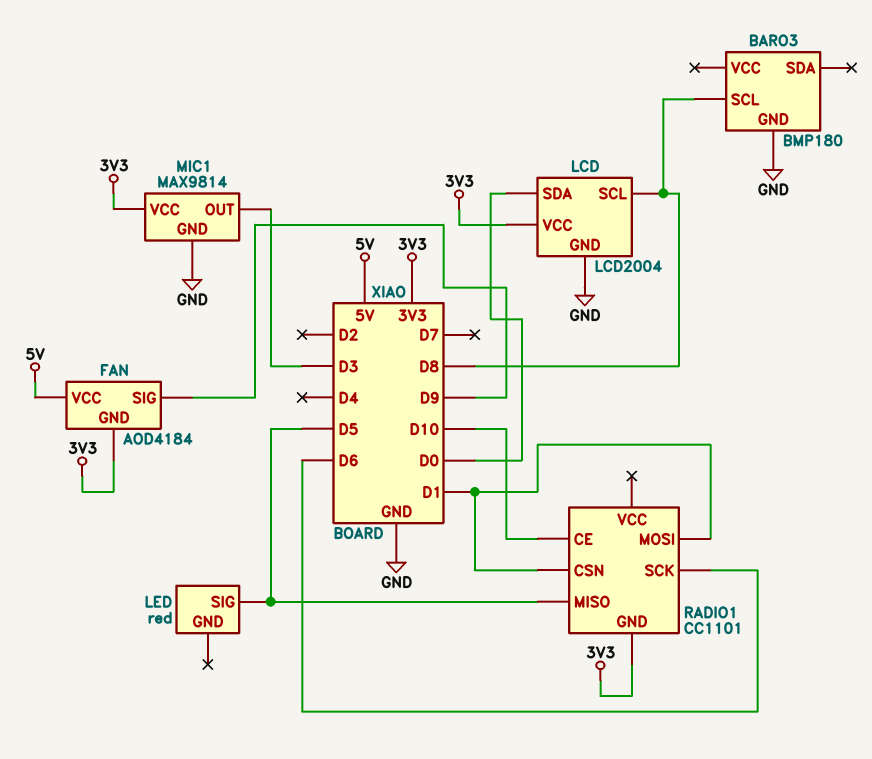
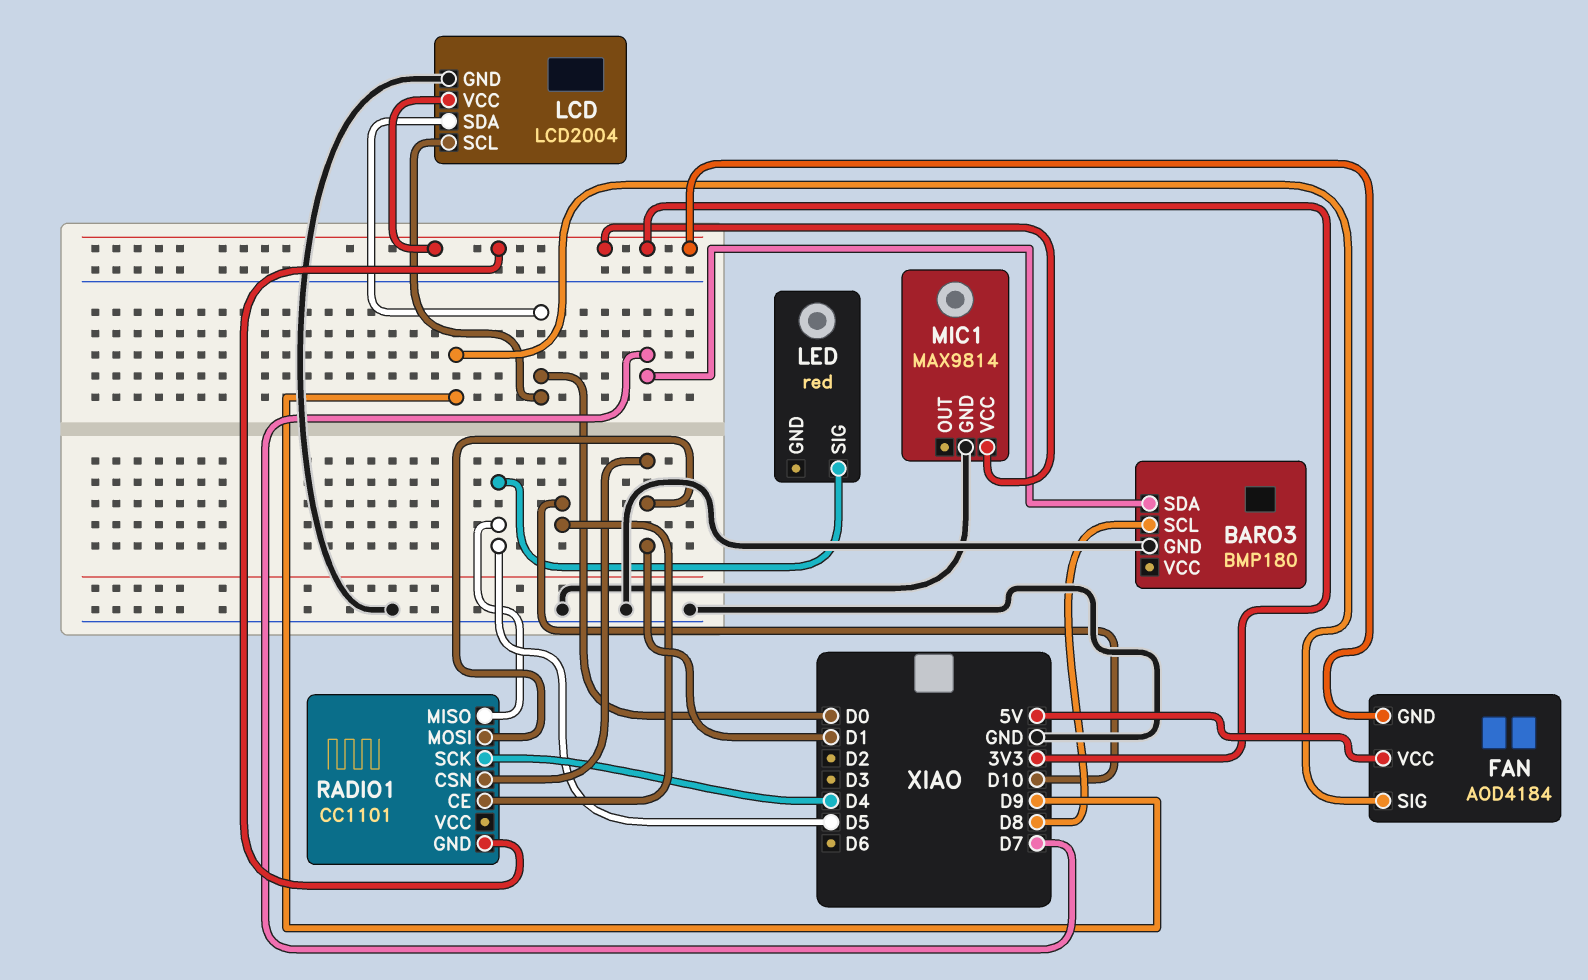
BARO3 pin SDA: none -> D7
LCD pin SCL: D8 -> D0
MIC1 pin OUT: D3 -> none
RADIO1 pin SCK: D6 -> D4

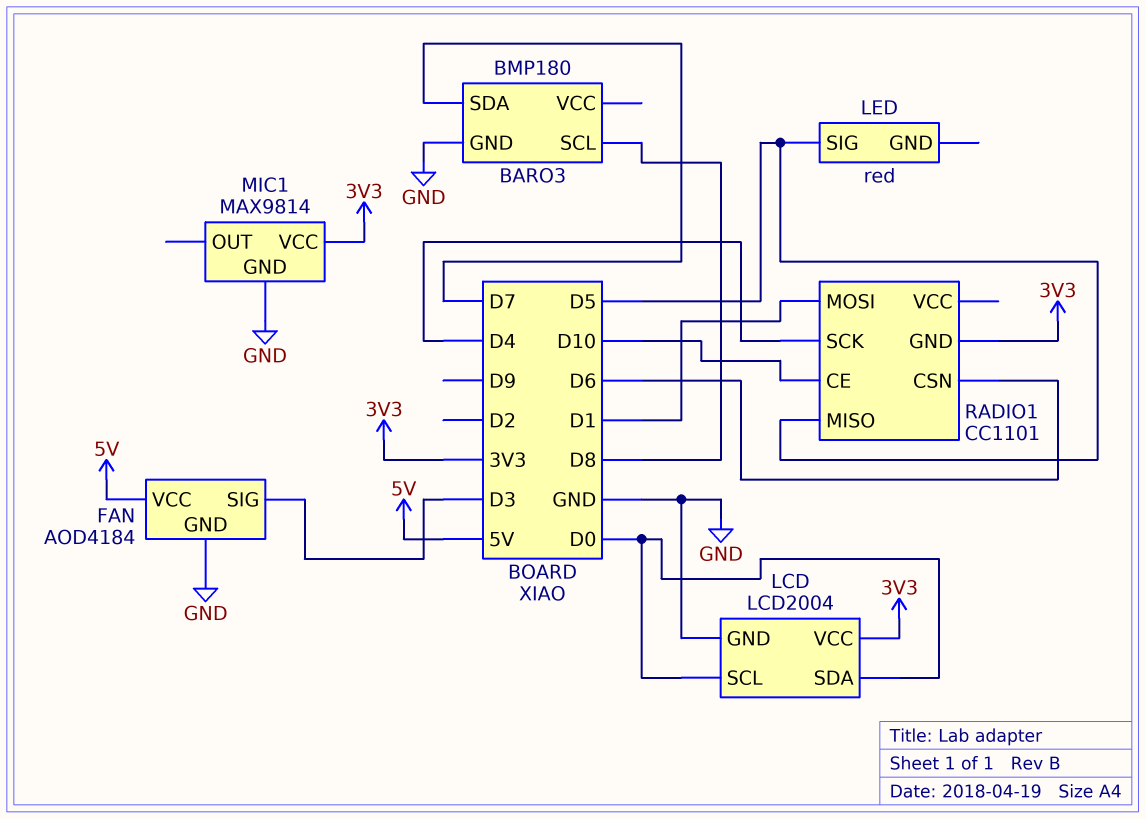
FAN pin GND: 3V3 -> GND
FAN pin SIG: D9 -> D3
RADIO1 pin CSN: D1 -> D6

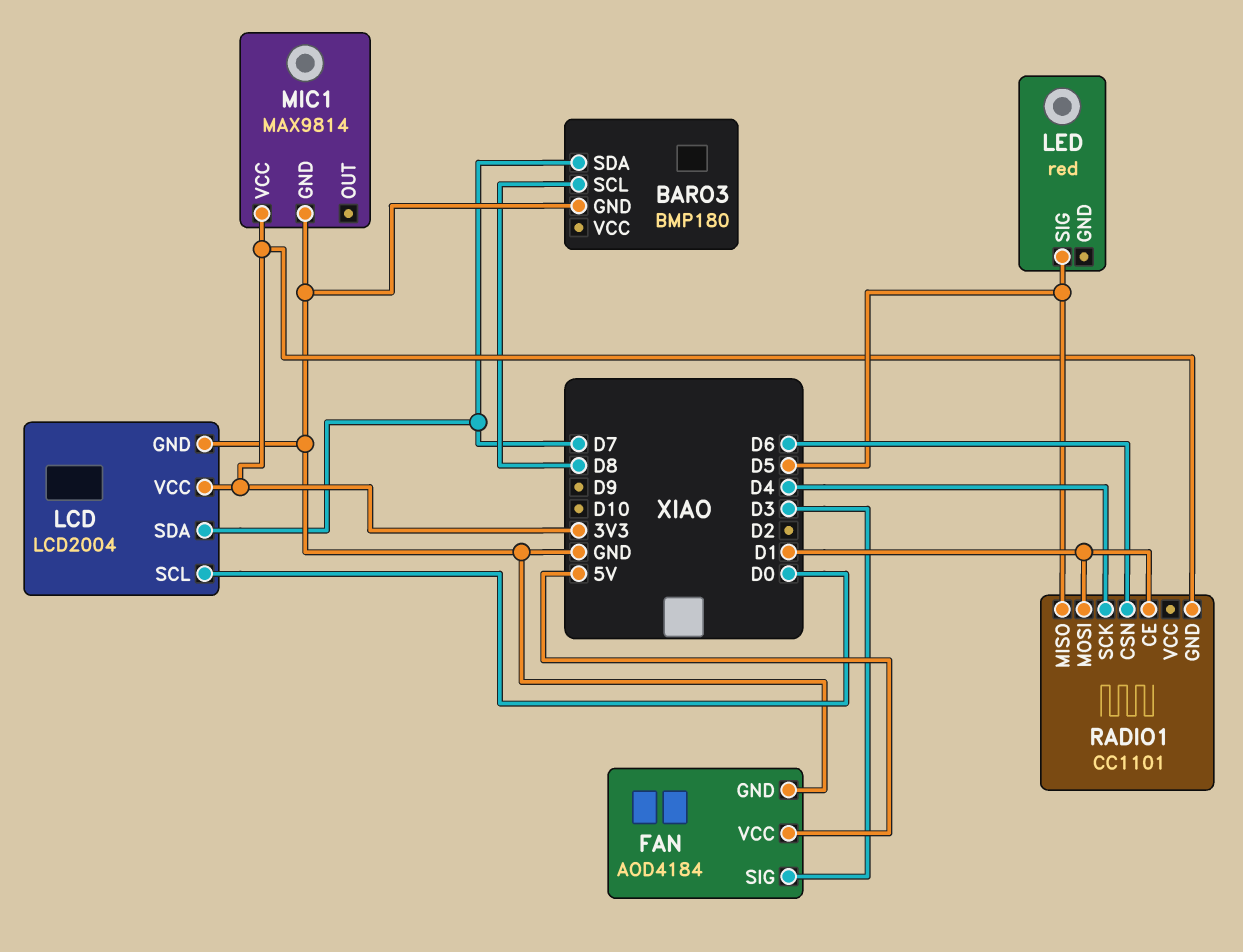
LCD pin SDA: D0 -> D7
RADIO1 pin CE: D10 -> D1

